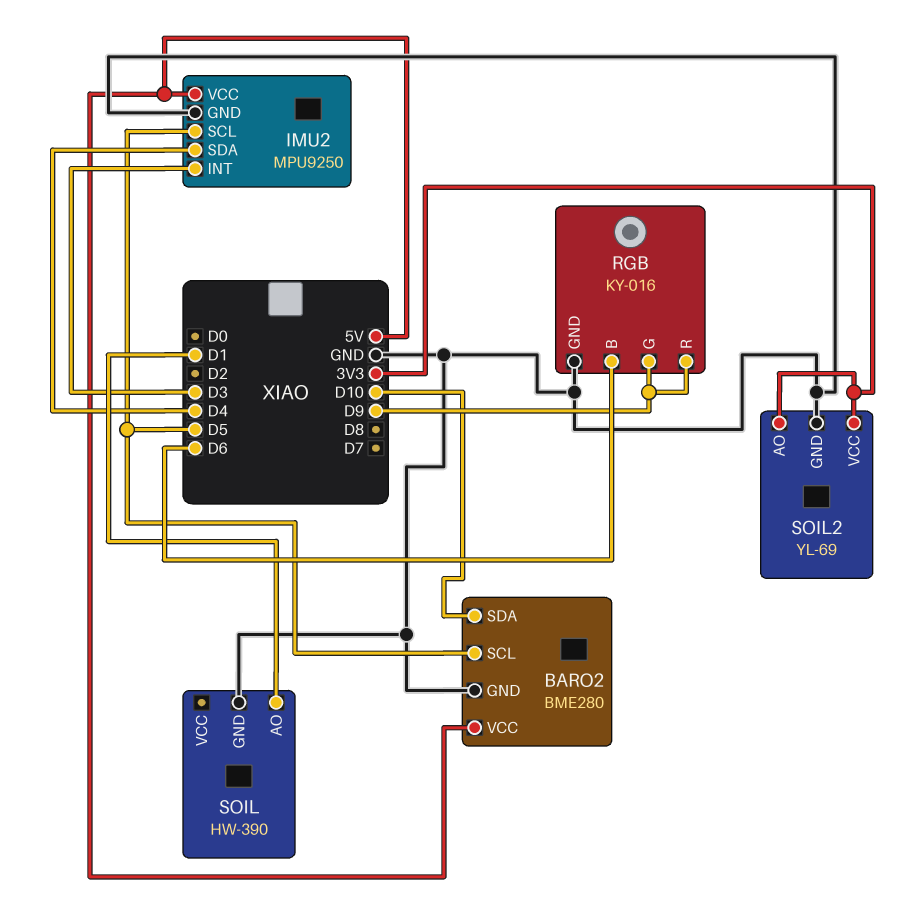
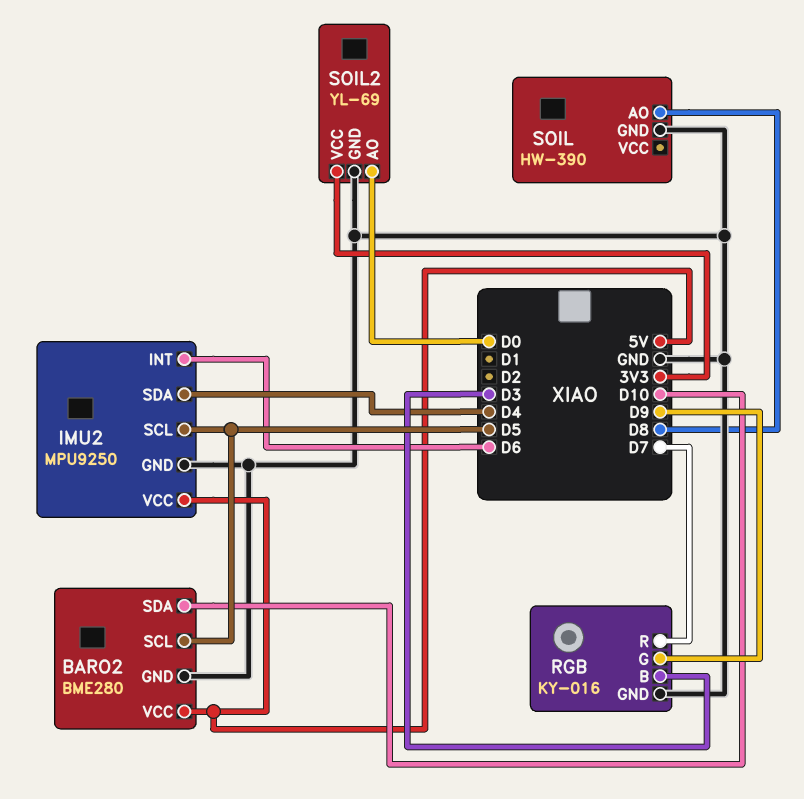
IMU2 pin INT: D3 -> D6
RGB pin B: D6 -> D3
RGB pin R: D9 -> D7
SOIL pin AO: D1 -> D8
SOIL2 pin AO: 3V3 -> D0

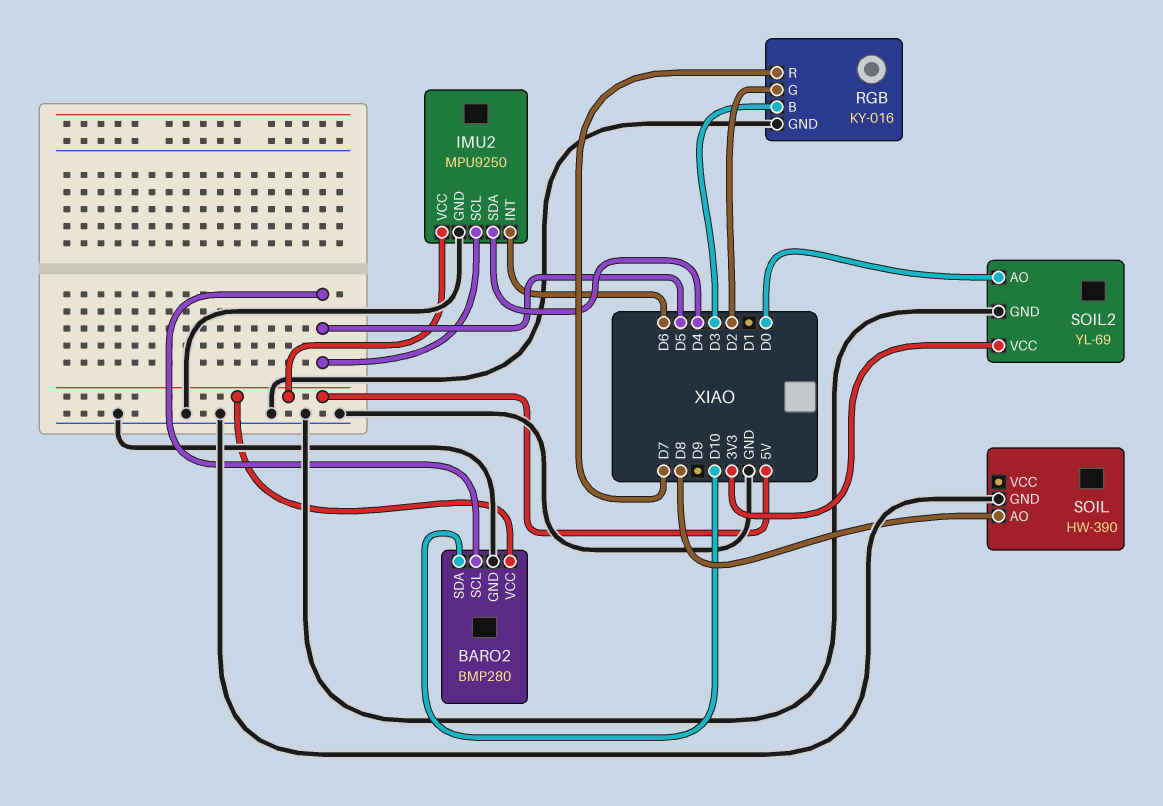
BARO2: BME280 -> BMP280
RGB pin G: D9 -> D2

